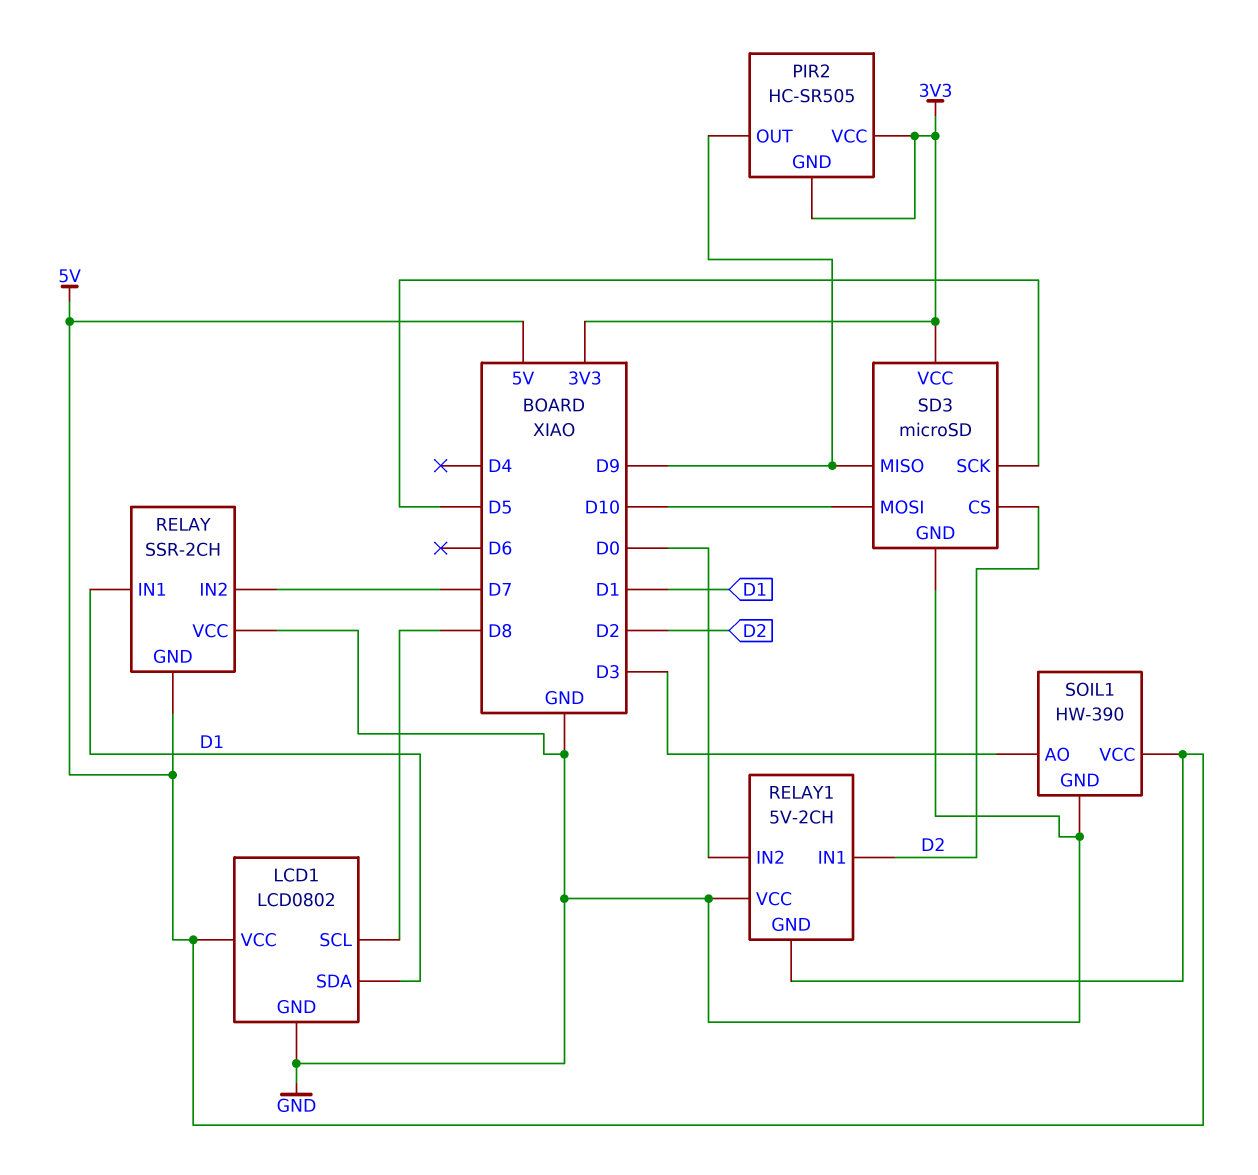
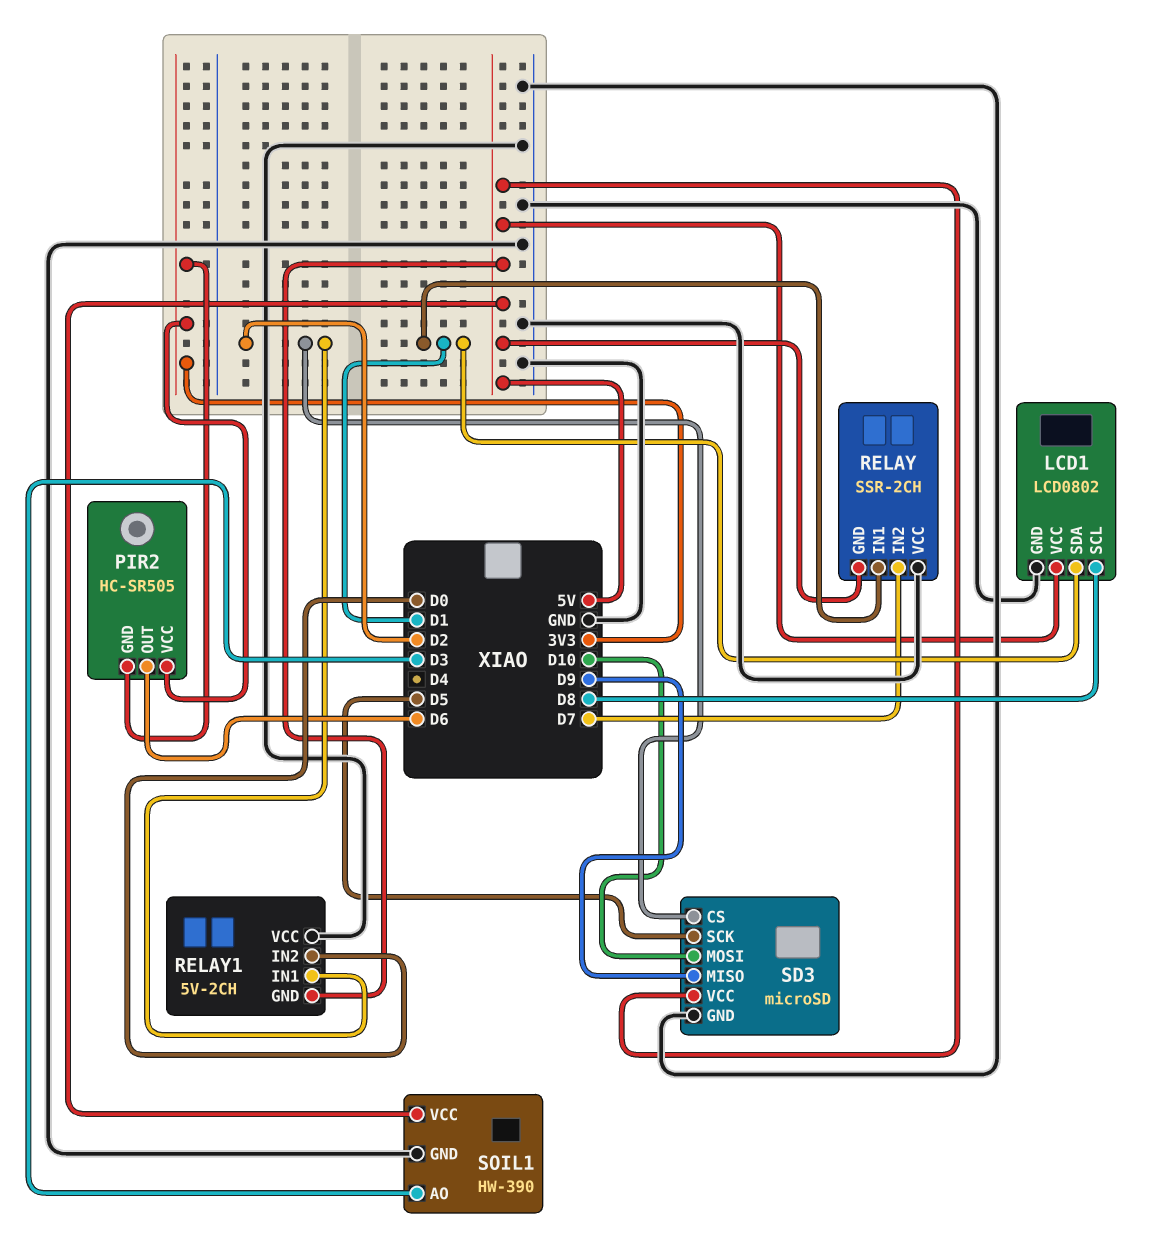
PIR2 pin OUT: D9 -> D6
SD3 pin VCC: 3V3 -> 5V

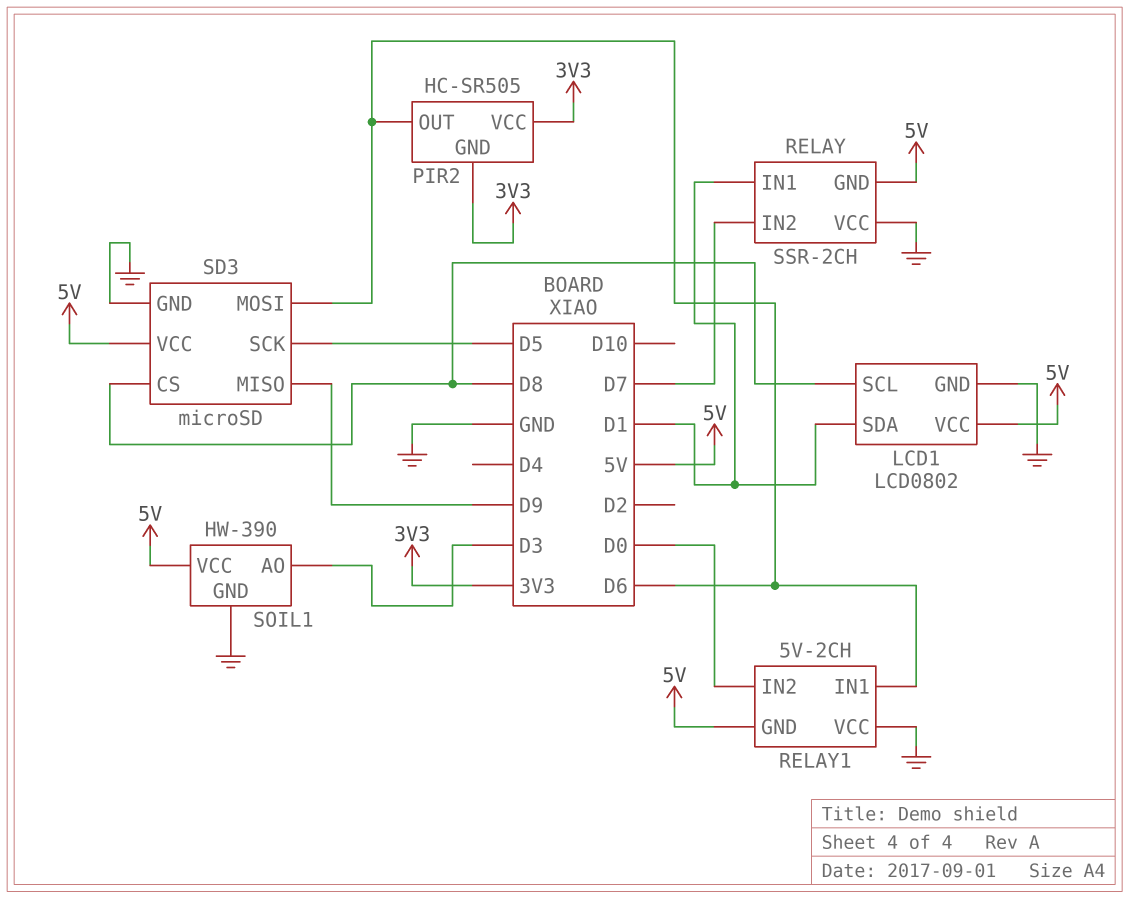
RELAY1 pin IN1: D2 -> D6
SD3 pin CS: D2 -> D8
SD3 pin MOSI: D10 -> D6

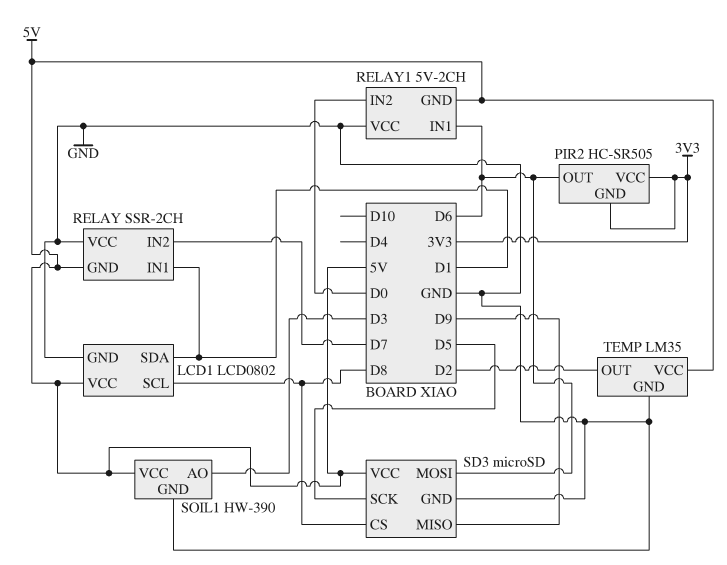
TEMP: none -> LM35
TEMP pin GND: none -> GND
TEMP pin OUT: none -> D2
TEMP pin VCC: none -> 5V

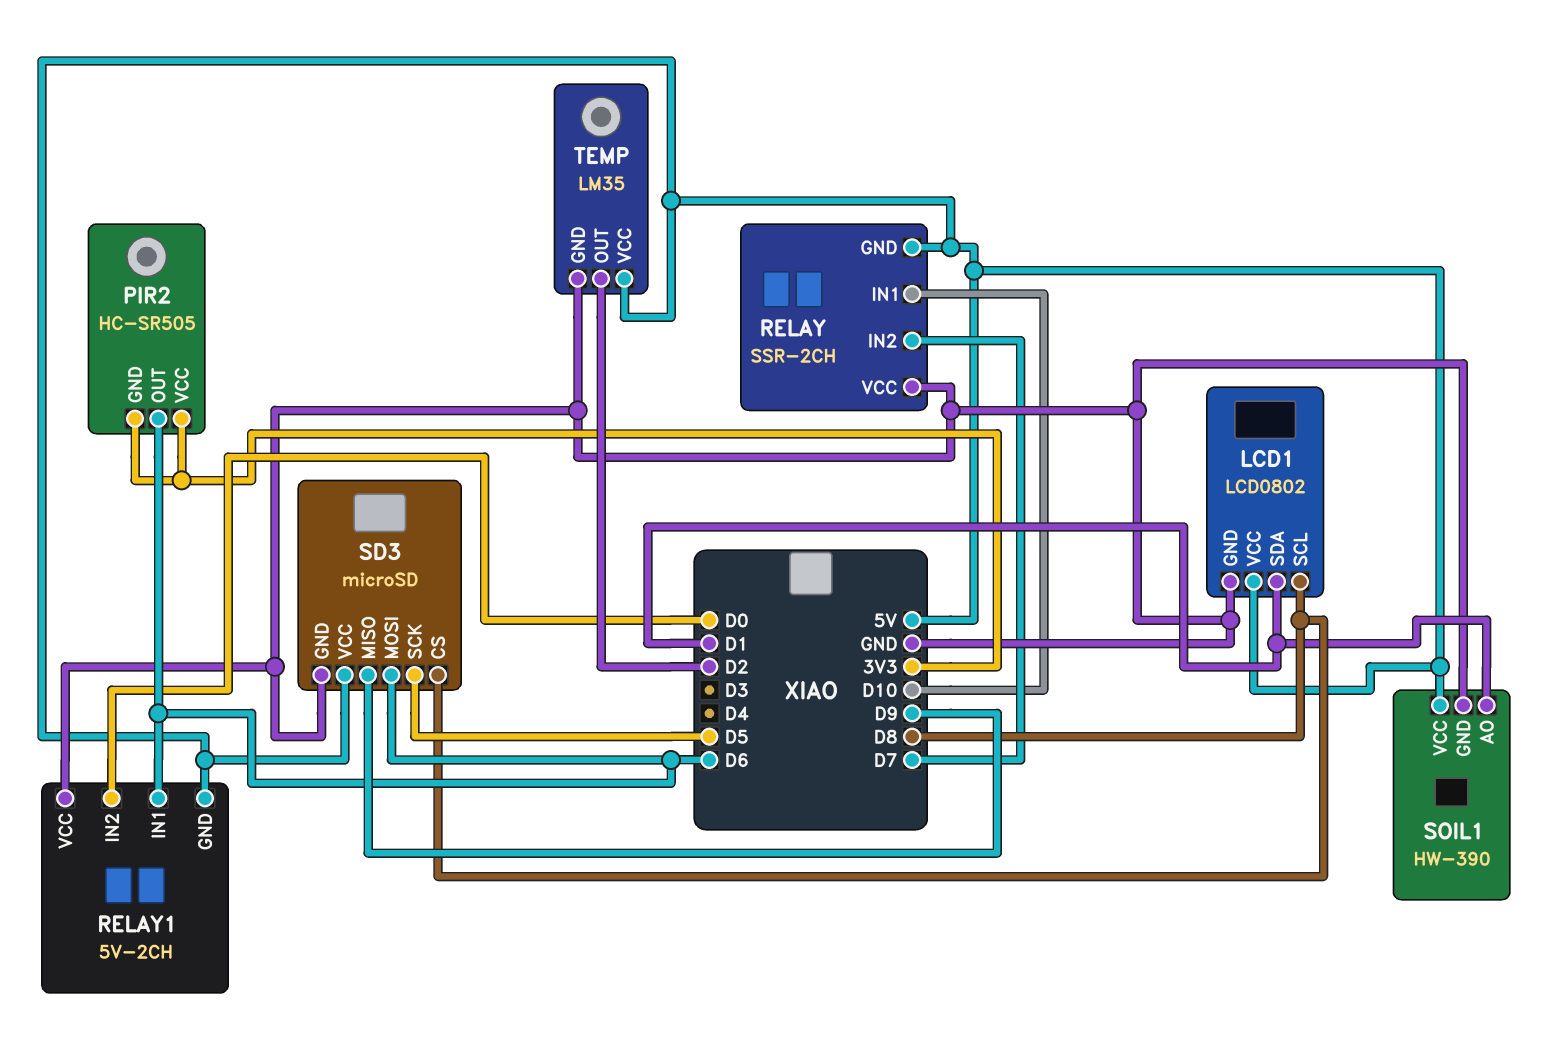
RELAY pin IN1: D1 -> D10
SOIL1 pin AO: D3 -> D1

